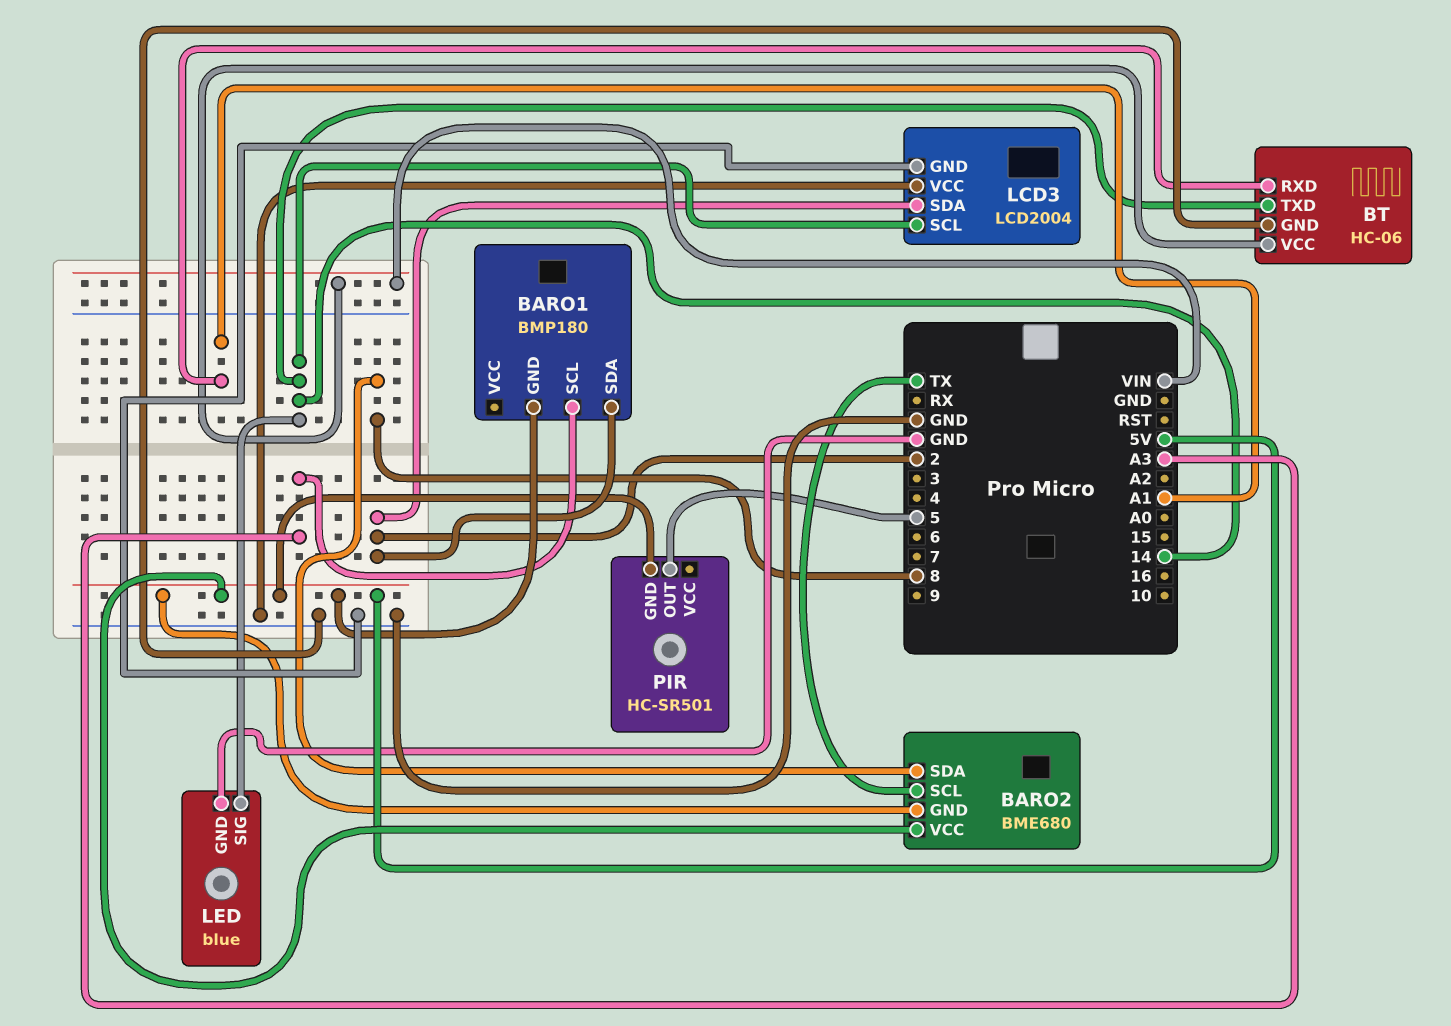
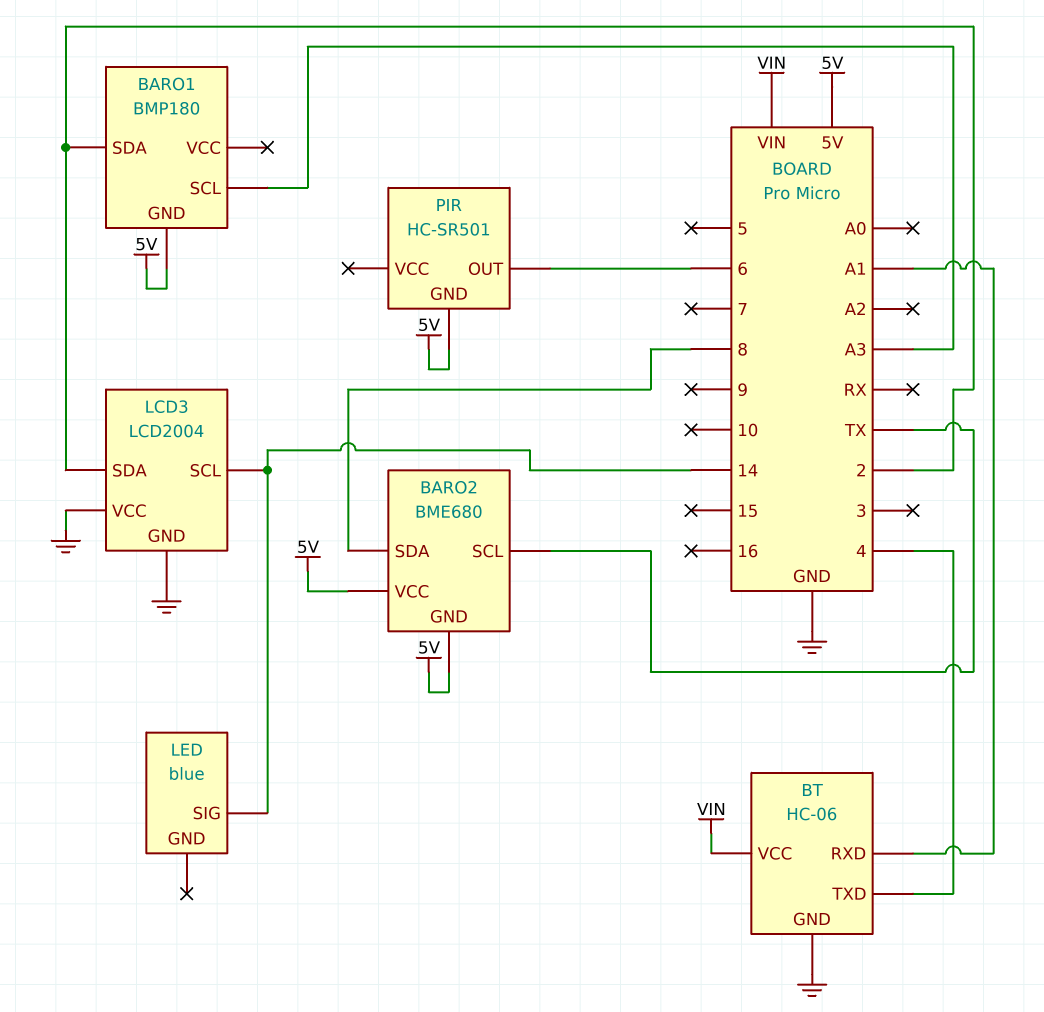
BT pin TXD: 14 -> 4
LED pin GND: GND -> none
PIR pin OUT: 5 -> 6

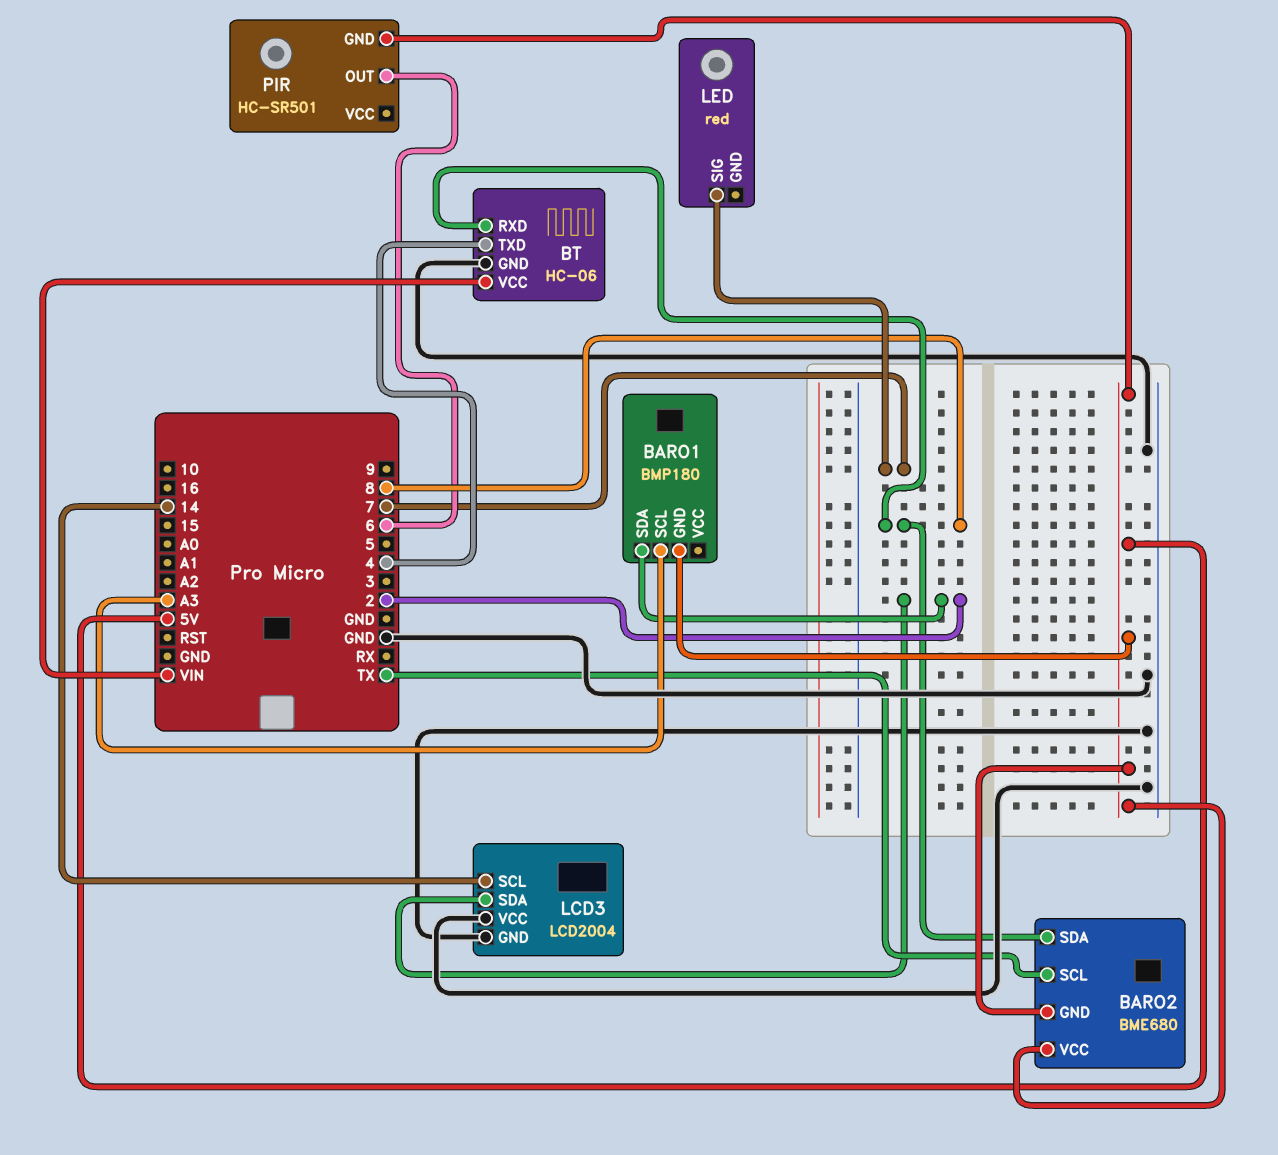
BT pin RXD: A1 -> 8
LED: blue -> red
LED pin SIG: 14 -> 7

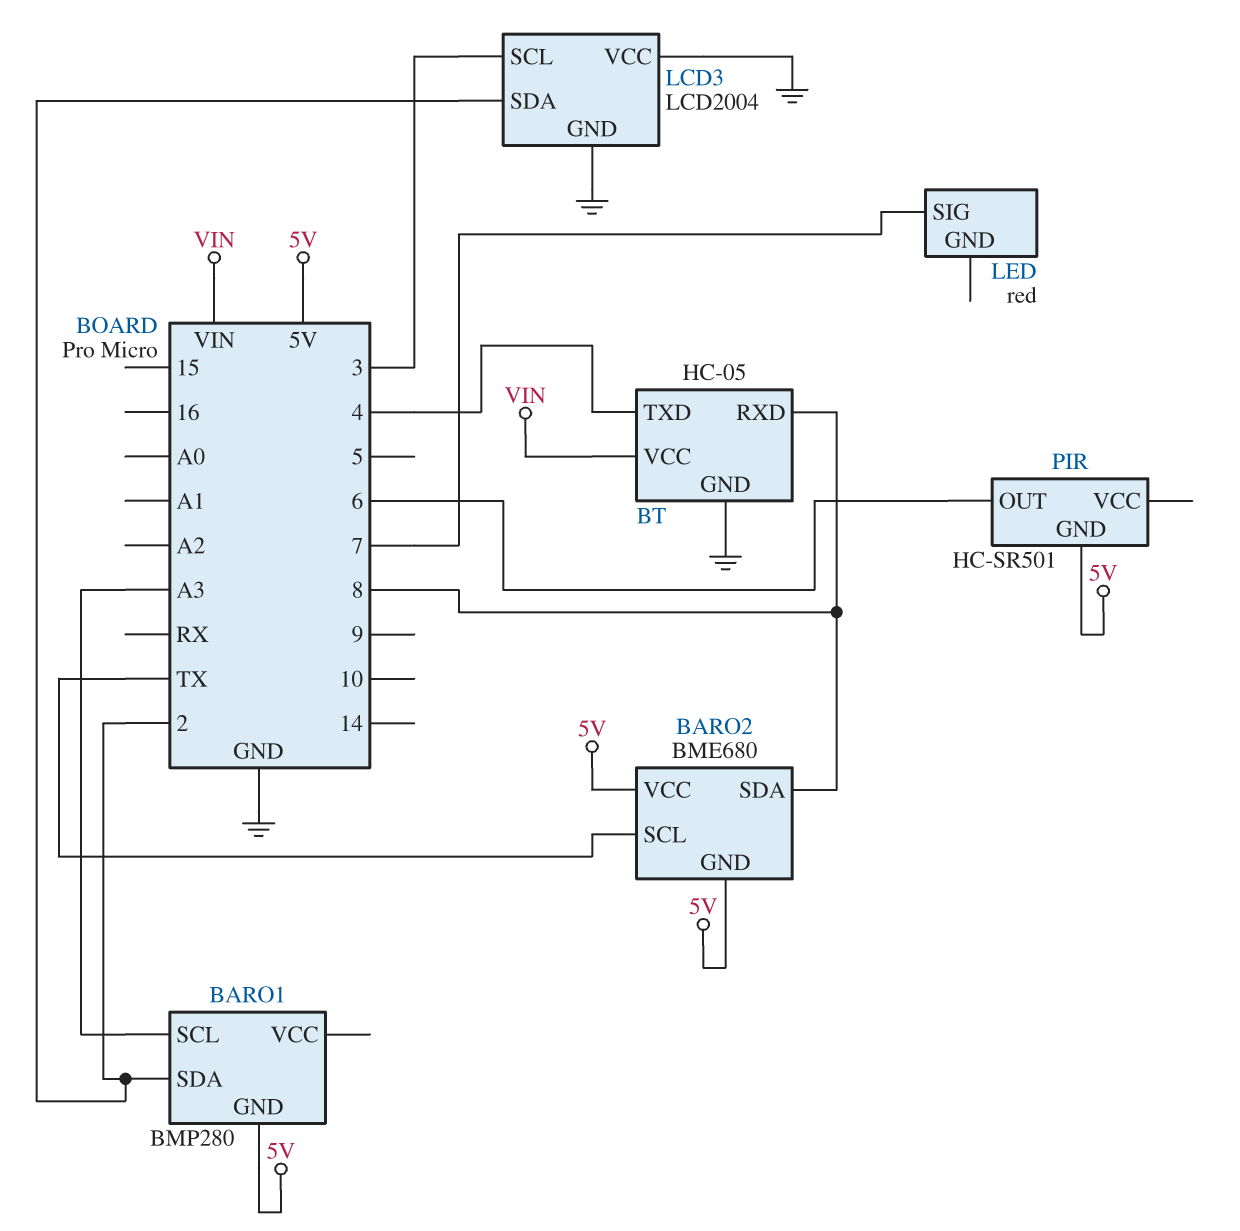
BARO1: BMP180 -> BMP280
BT: HC-06 -> HC-05
LCD3 pin SCL: 14 -> 3

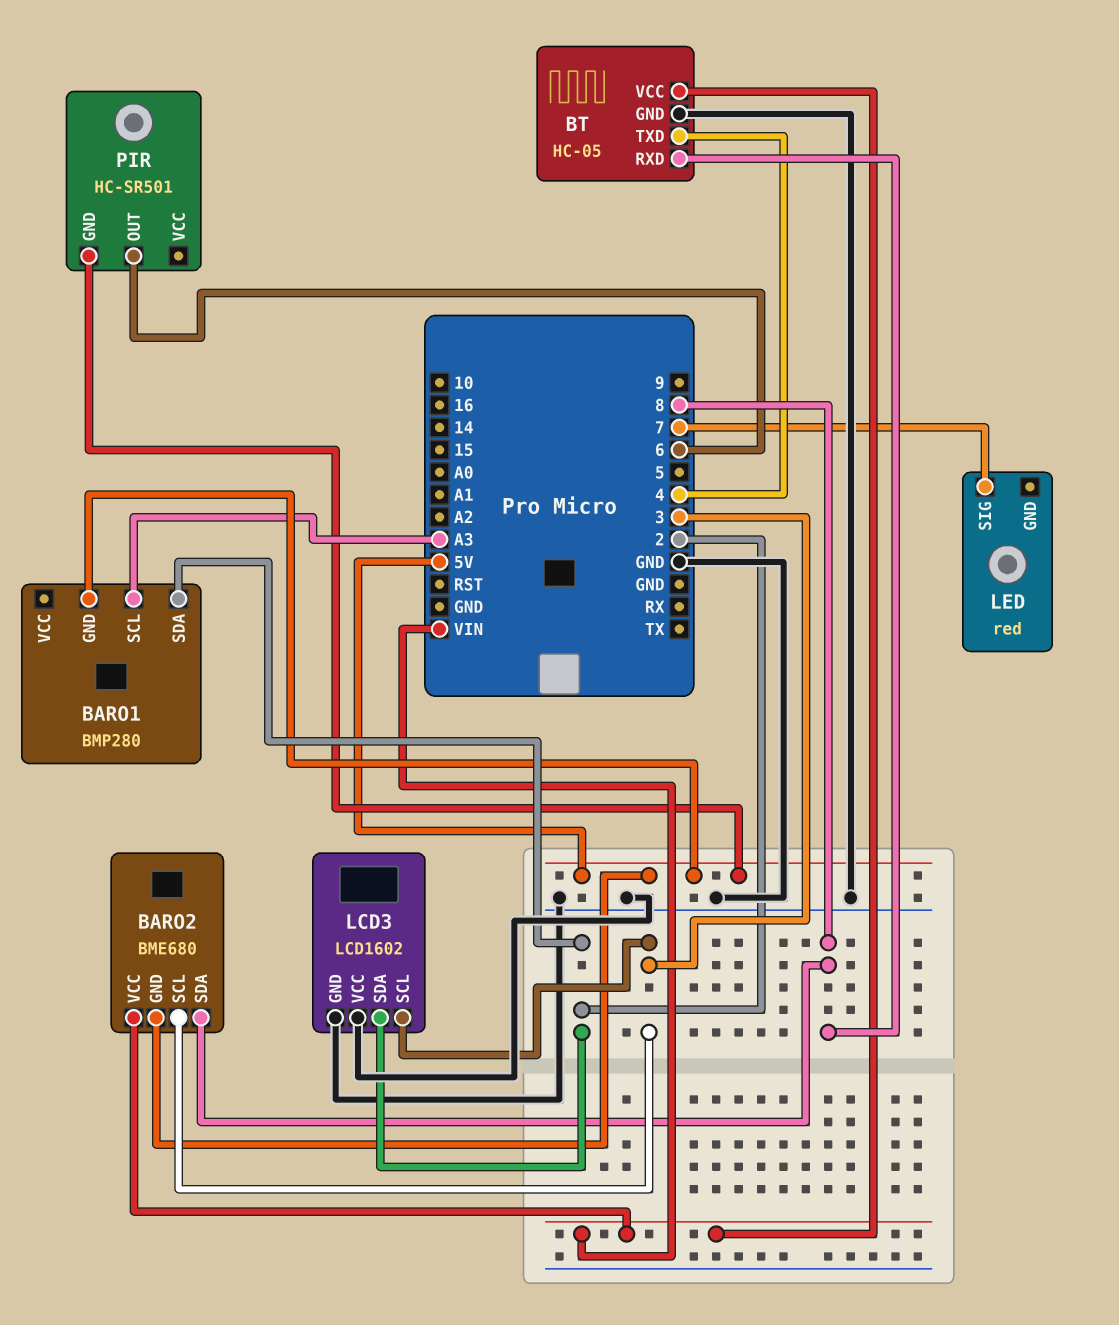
BARO2 pin SCL: TX -> 3
BARO2 pin VCC: 5V -> VIN
LCD3: LCD2004 -> LCD1602

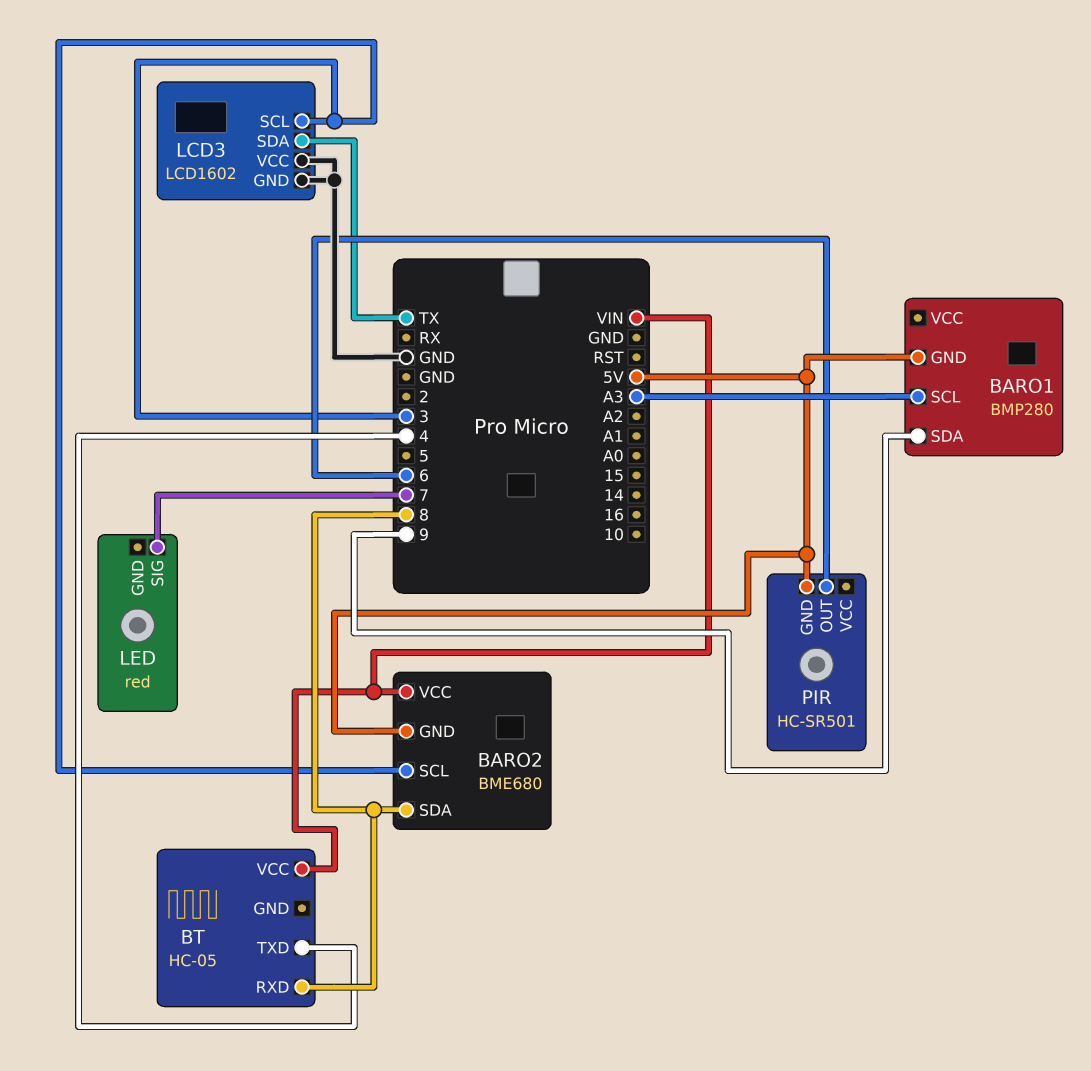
BARO1 pin SDA: 2 -> 9
BT pin GND: GND -> none
LCD3 pin SDA: 2 -> TX

